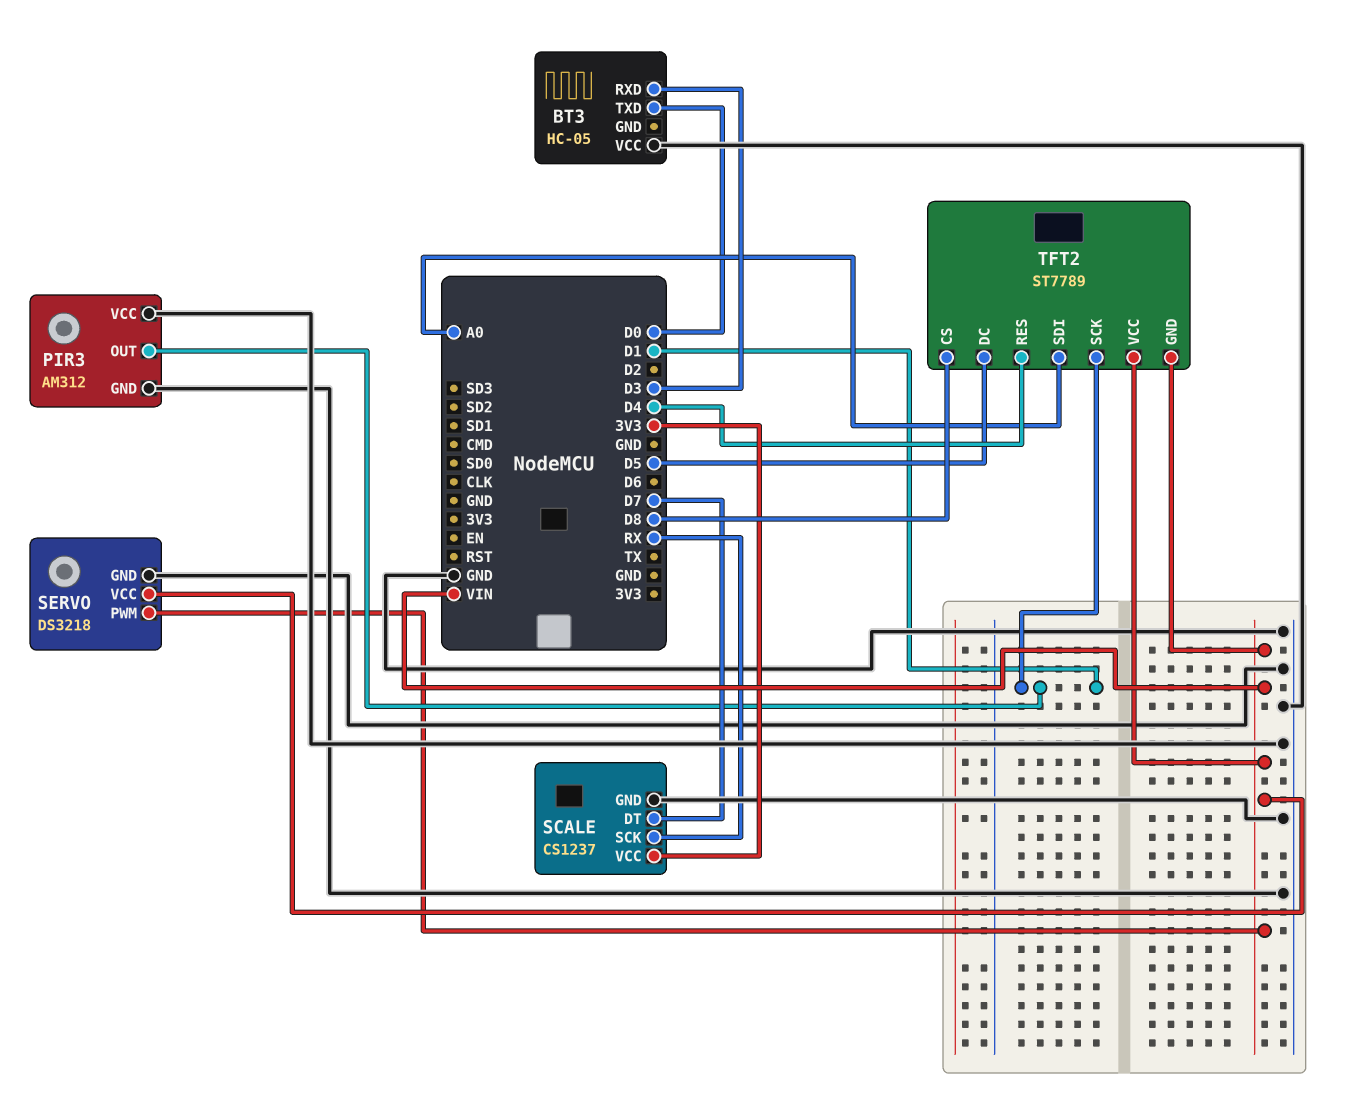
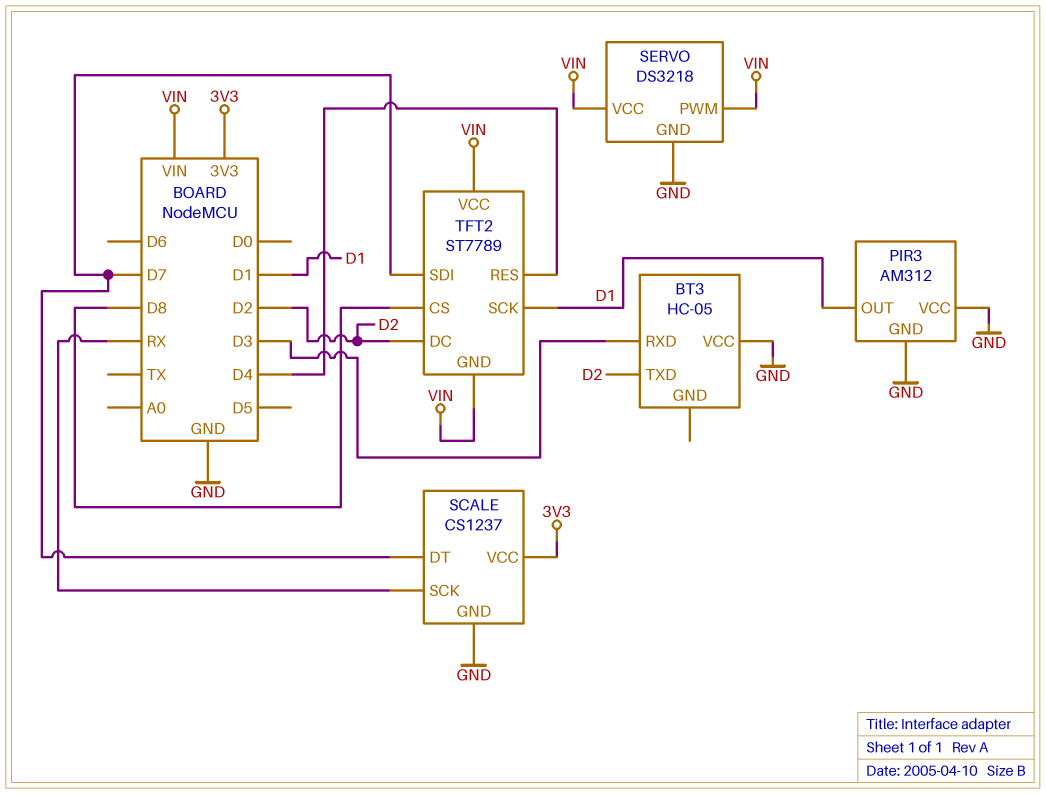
BT3 pin TXD: D0 -> D2
TFT2 pin DC: D5 -> D2
TFT2 pin SDI: A0 -> D7

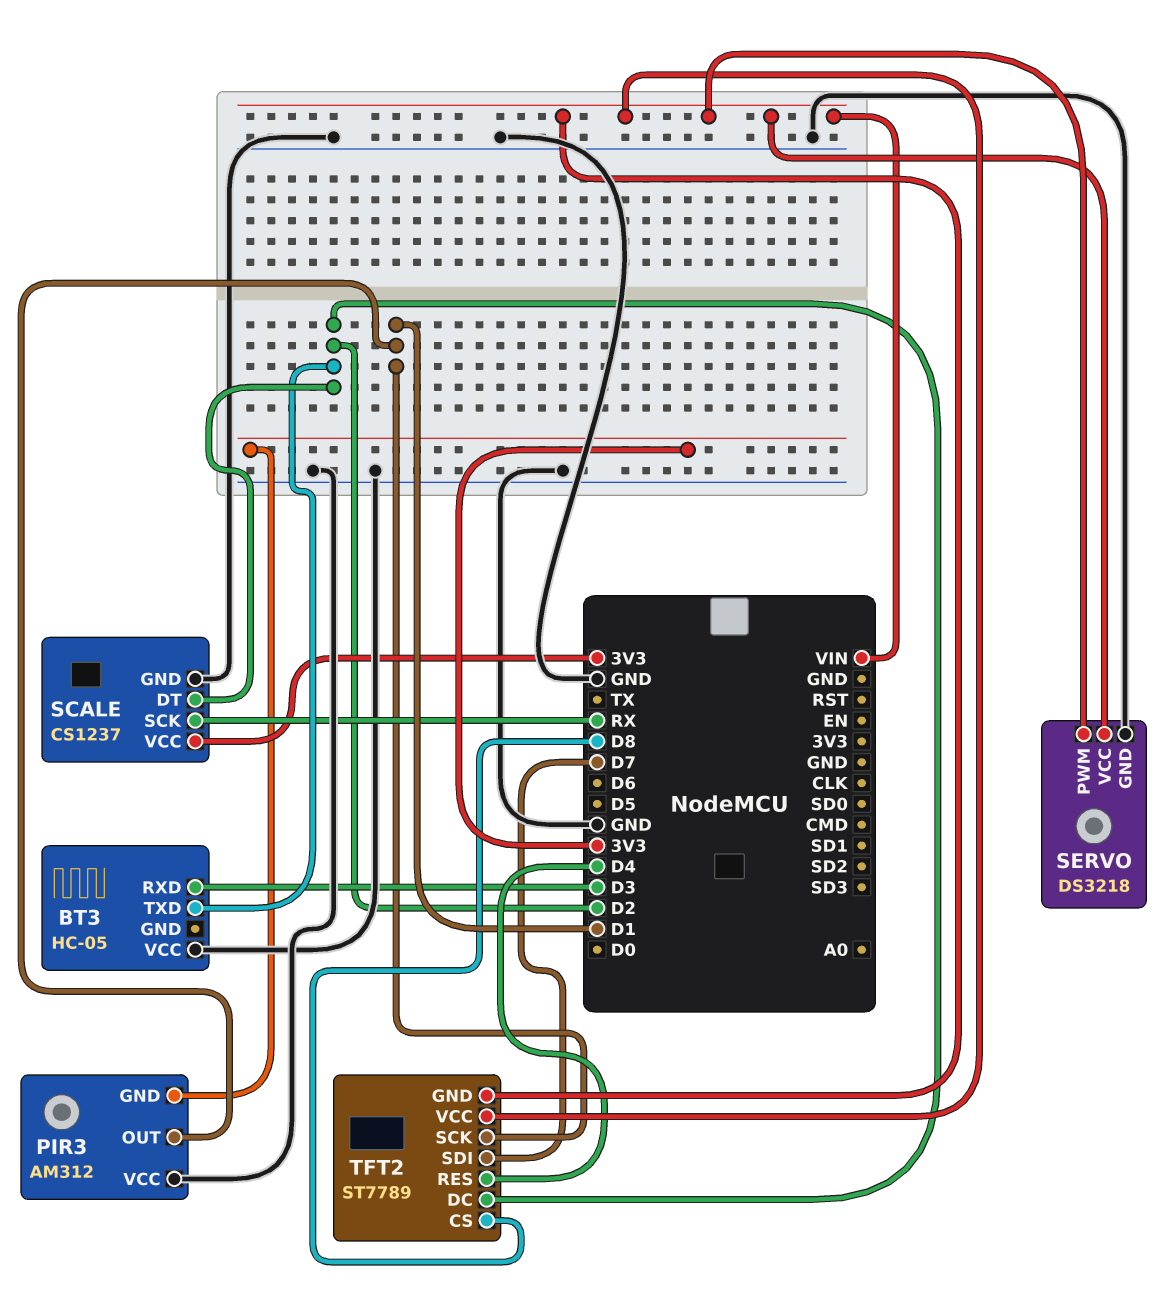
PIR3 pin GND: GND -> 3V3
SCALE pin DT: D7 -> D2

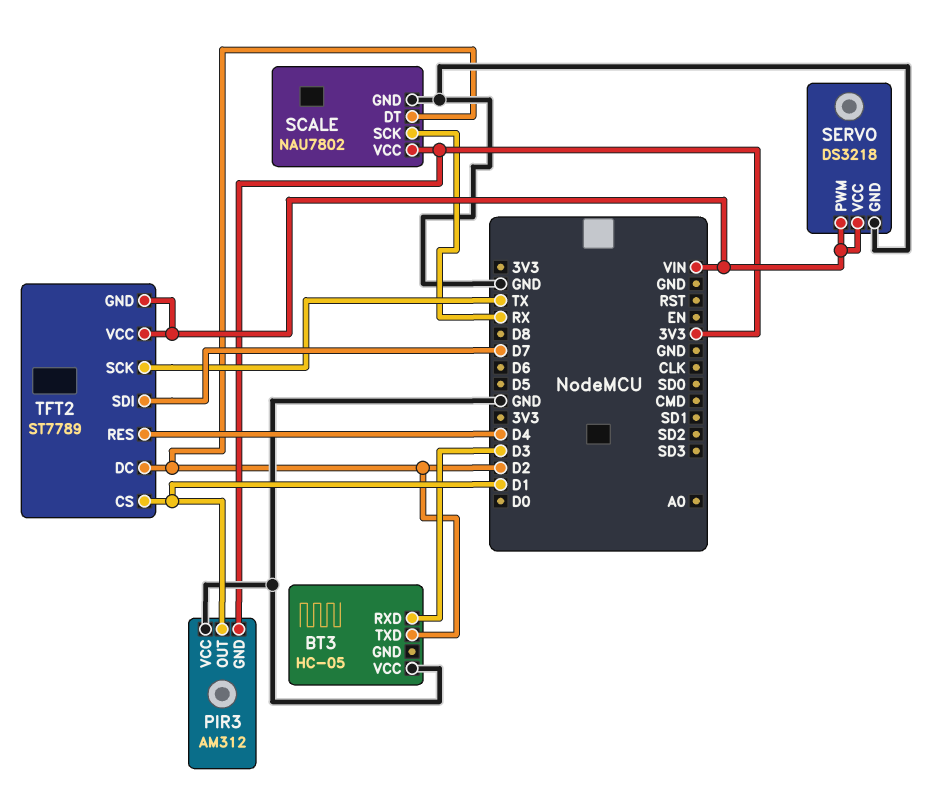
SCALE: CS1237 -> NAU7802
TFT2 pin CS: D8 -> D1
TFT2 pin SCK: D1 -> TX

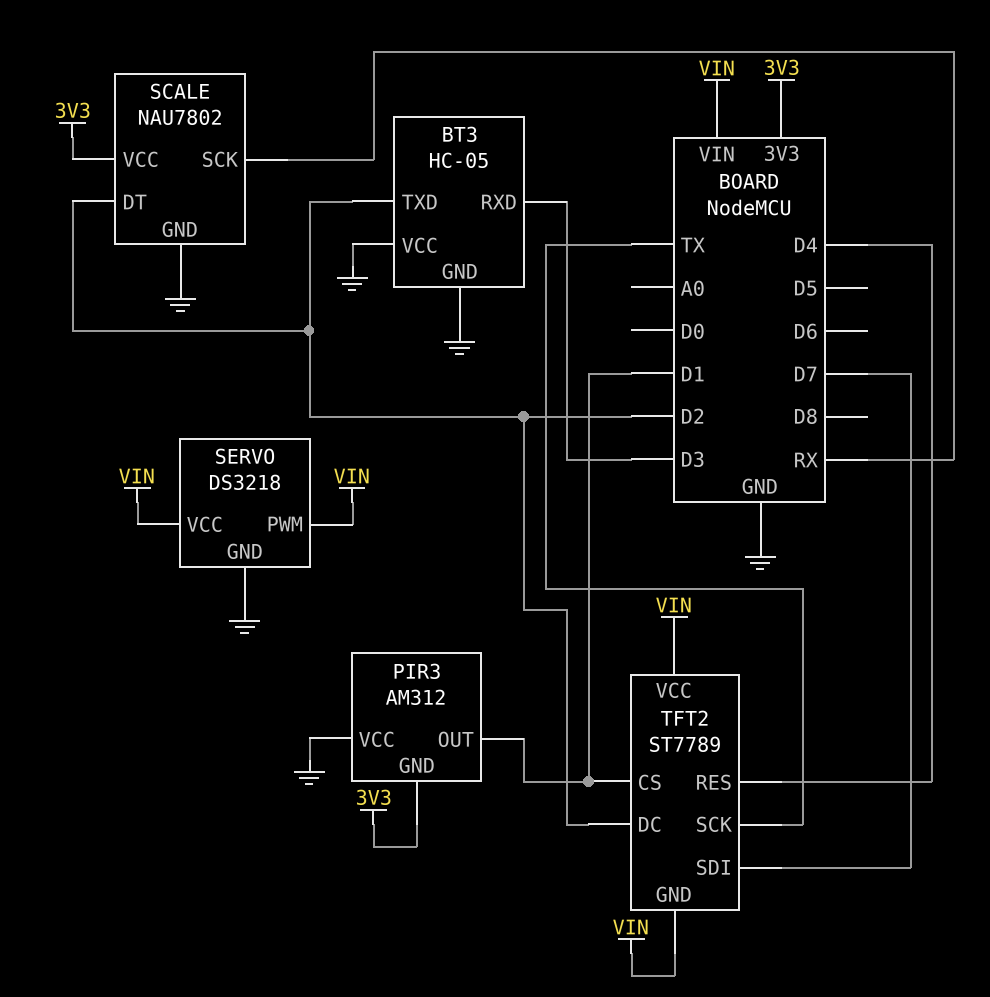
BT3 pin GND: none -> GND

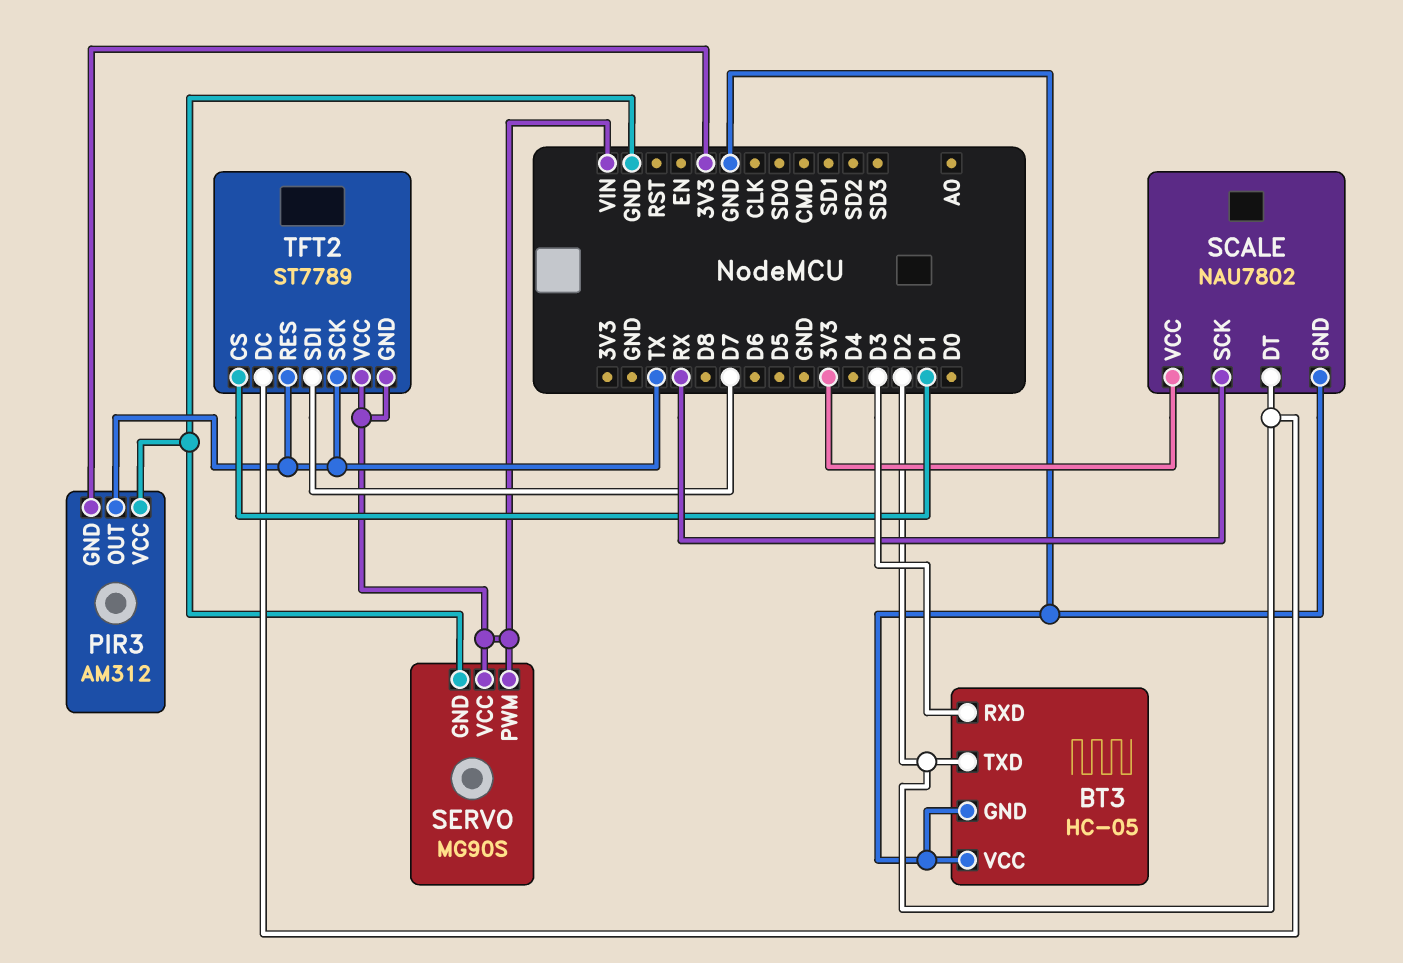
PIR3 pin OUT: D1 -> TX
SERVO: DS3218 -> MG90S
TFT2 pin RES: D4 -> TX

